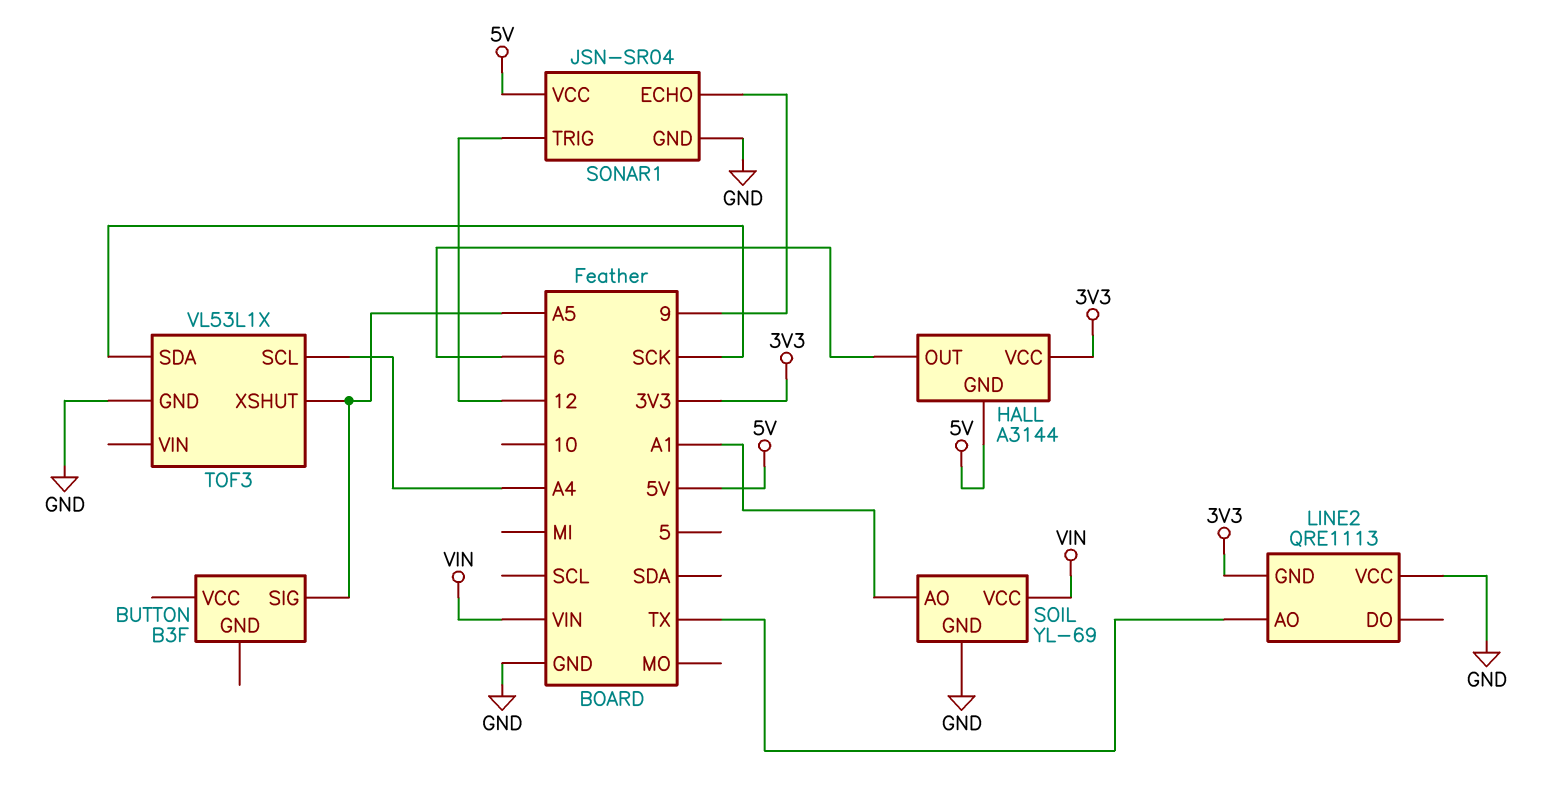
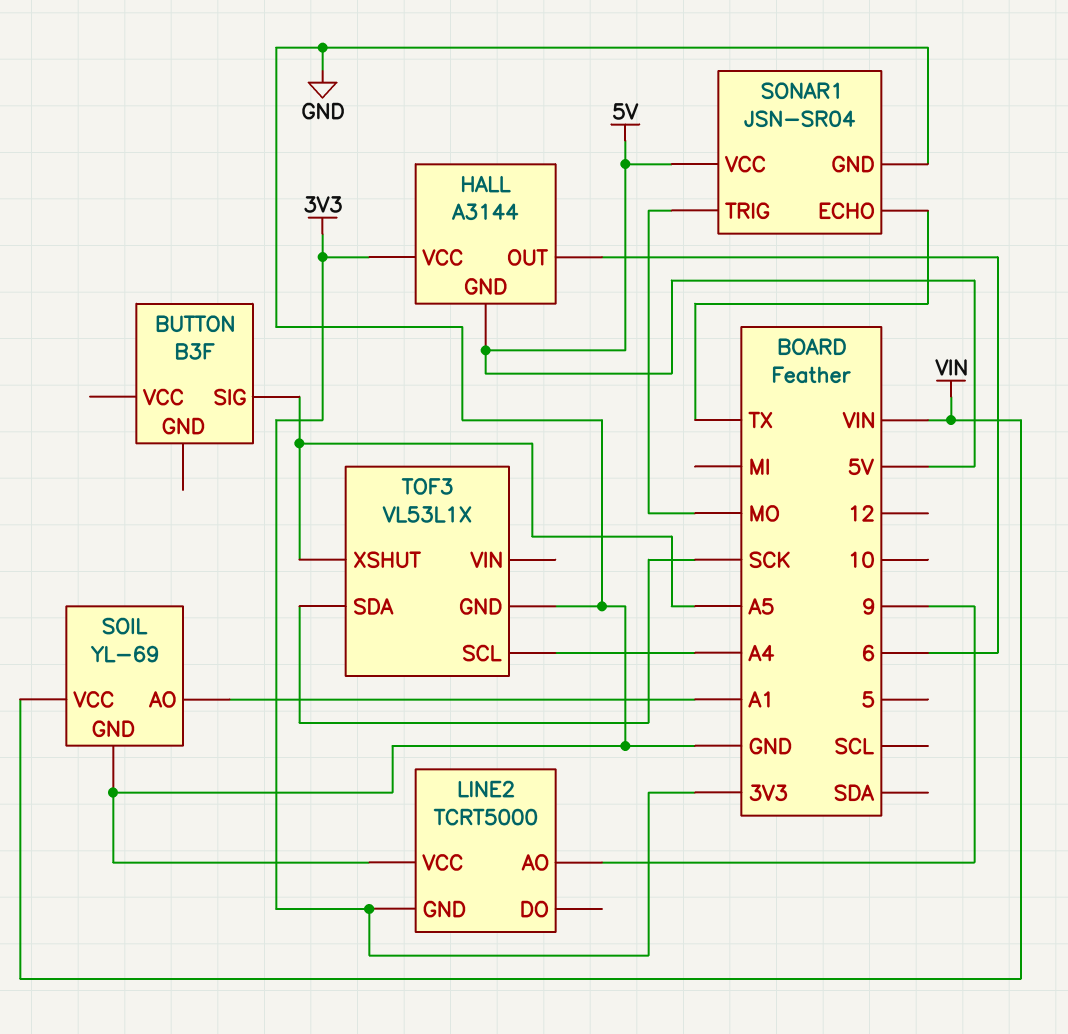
LINE2: QRE1113 -> TCRT5000
LINE2 pin AO: TX -> 9
SONAR1 pin ECHO: 9 -> TX
SONAR1 pin TRIG: 12 -> MO

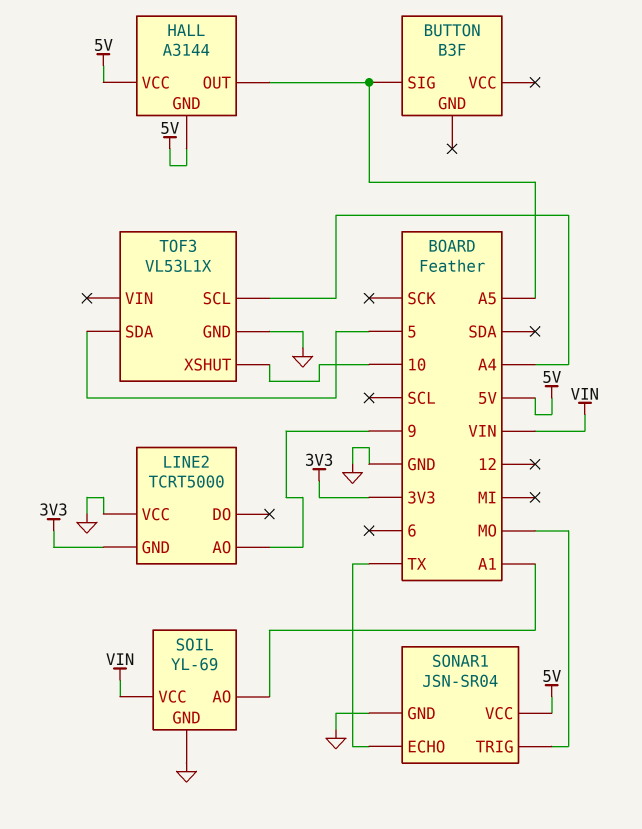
HALL pin OUT: 6 -> A5
HALL pin VCC: 3V3 -> 5V
TOF3 pin SDA: SCK -> 5
TOF3 pin XSHUT: A5 -> 10

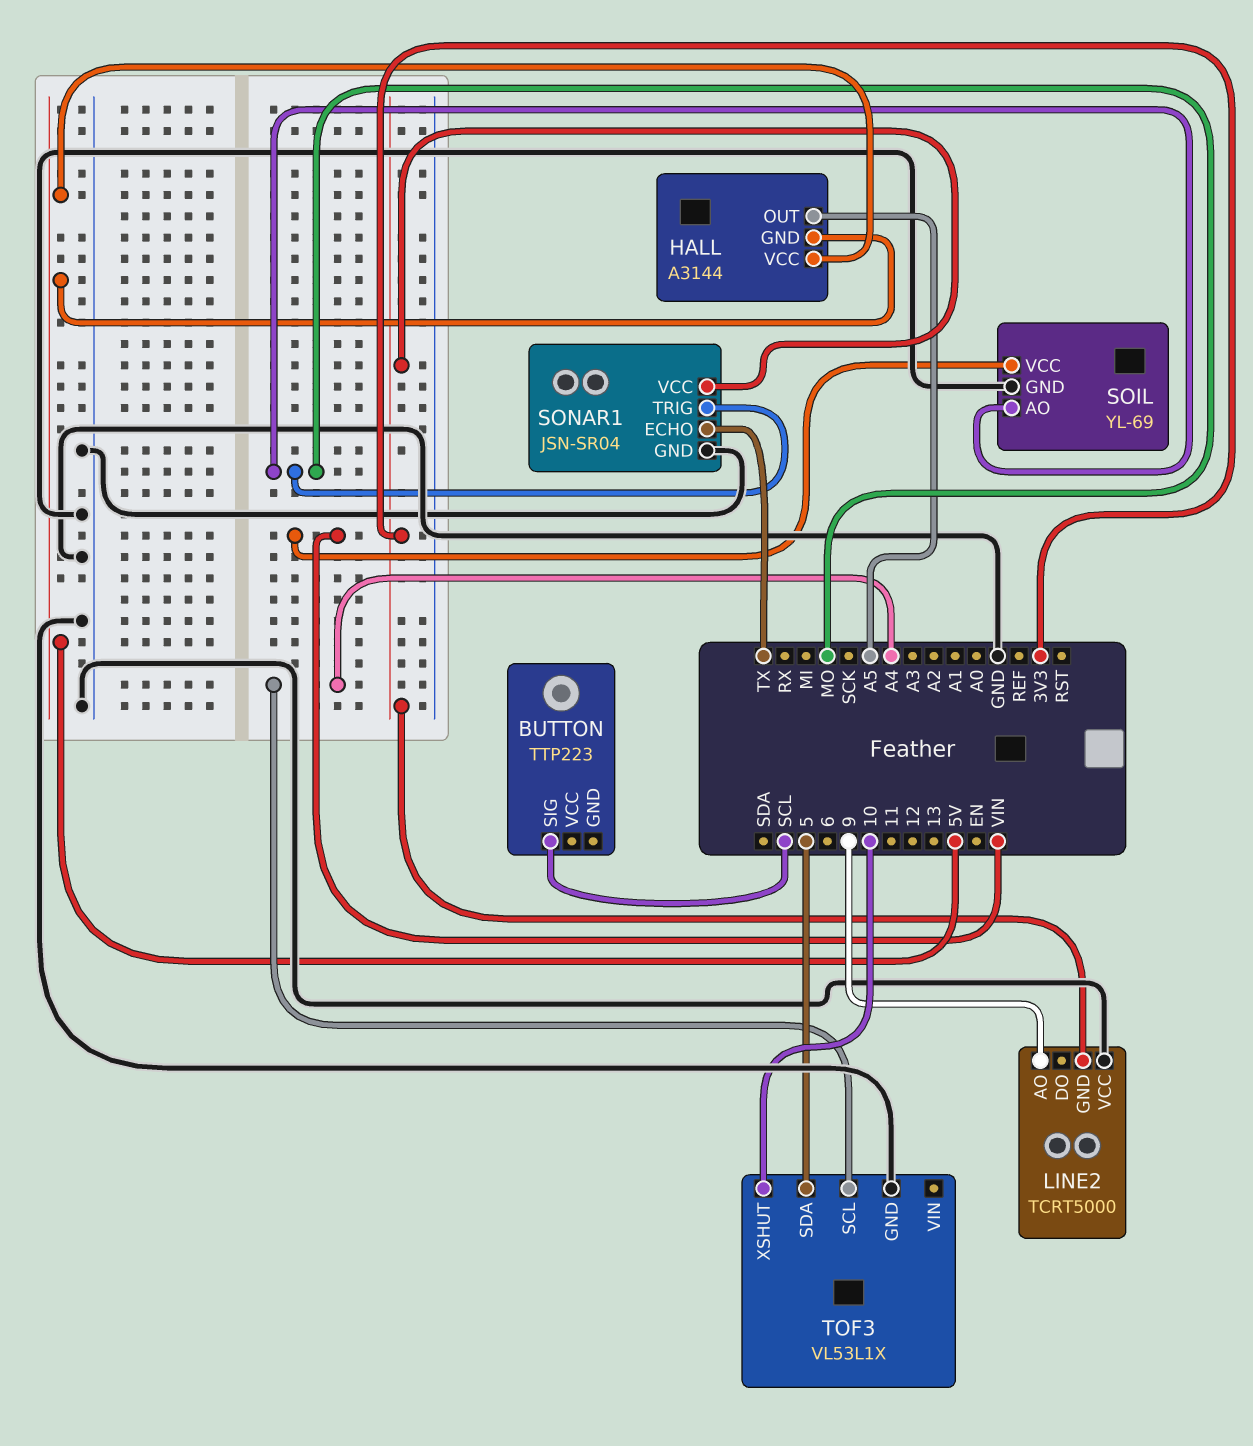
BUTTON: B3F -> TTP223
BUTTON pin SIG: A5 -> SCL
SOIL pin AO: A1 -> MO
SONAR1 pin VCC: 5V -> 3V3

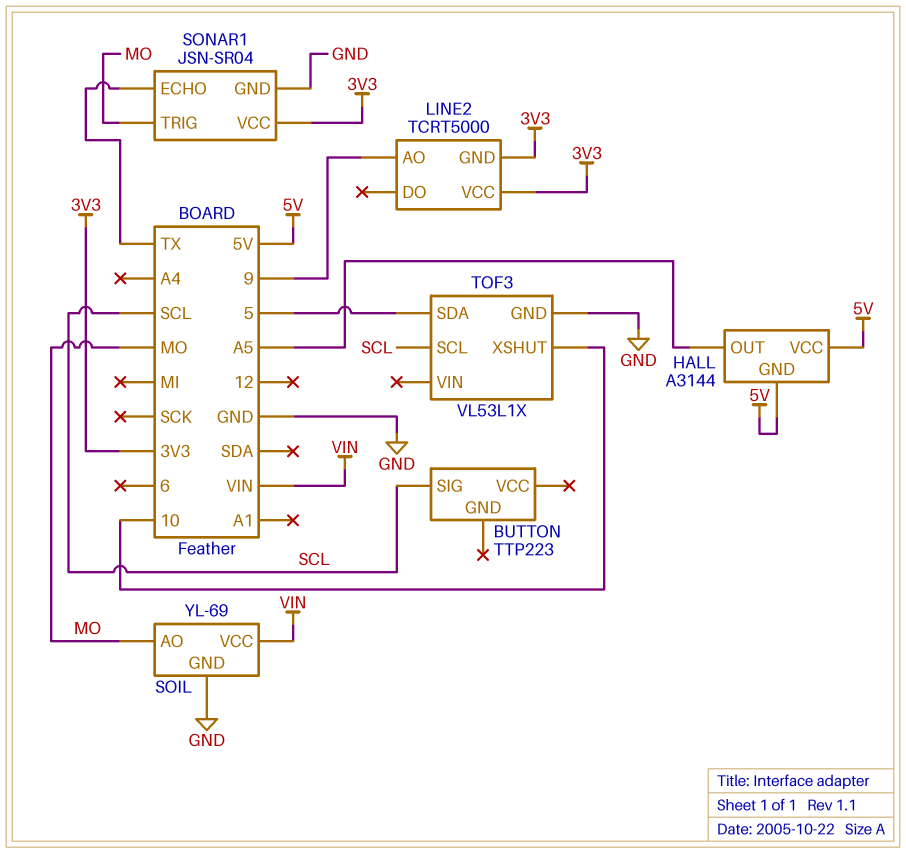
LINE2 pin VCC: GND -> 3V3
TOF3 pin SCL: A4 -> SCL

